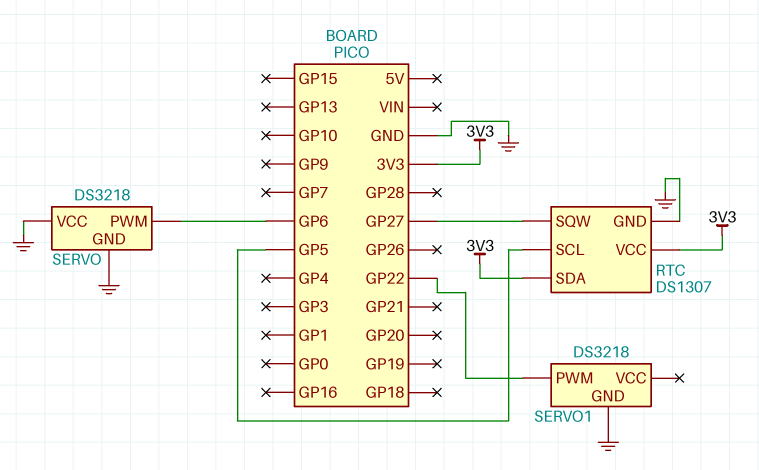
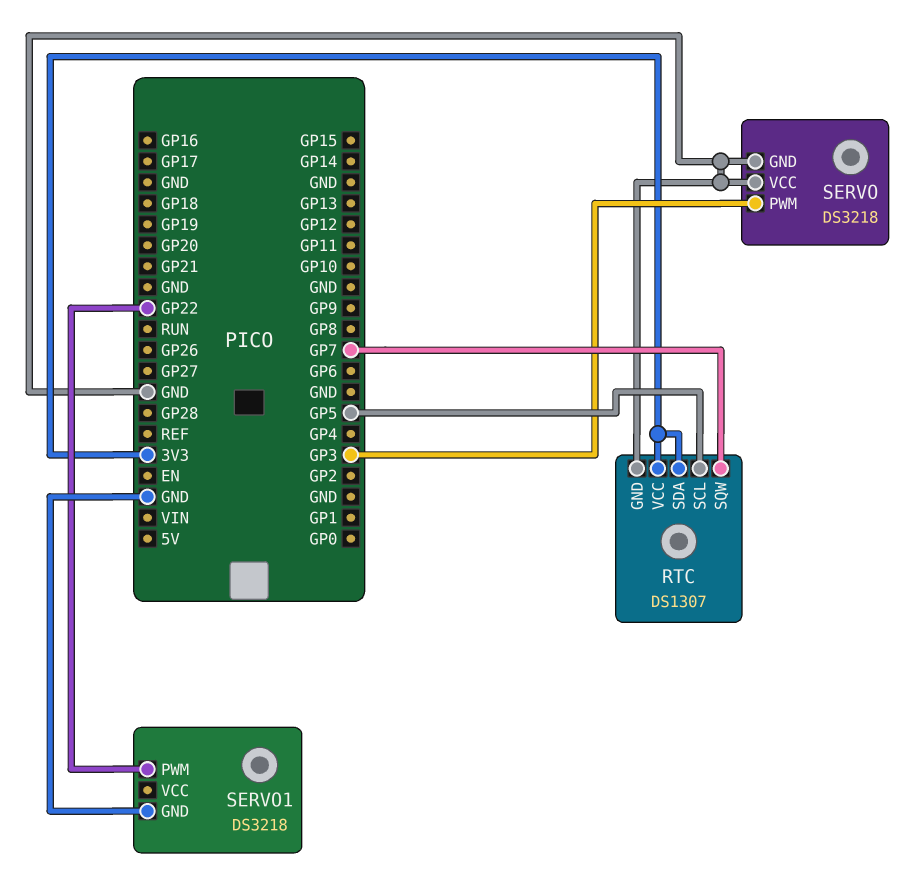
RTC pin SQW: GP27 -> GP7
SERVO pin PWM: GP6 -> GP3

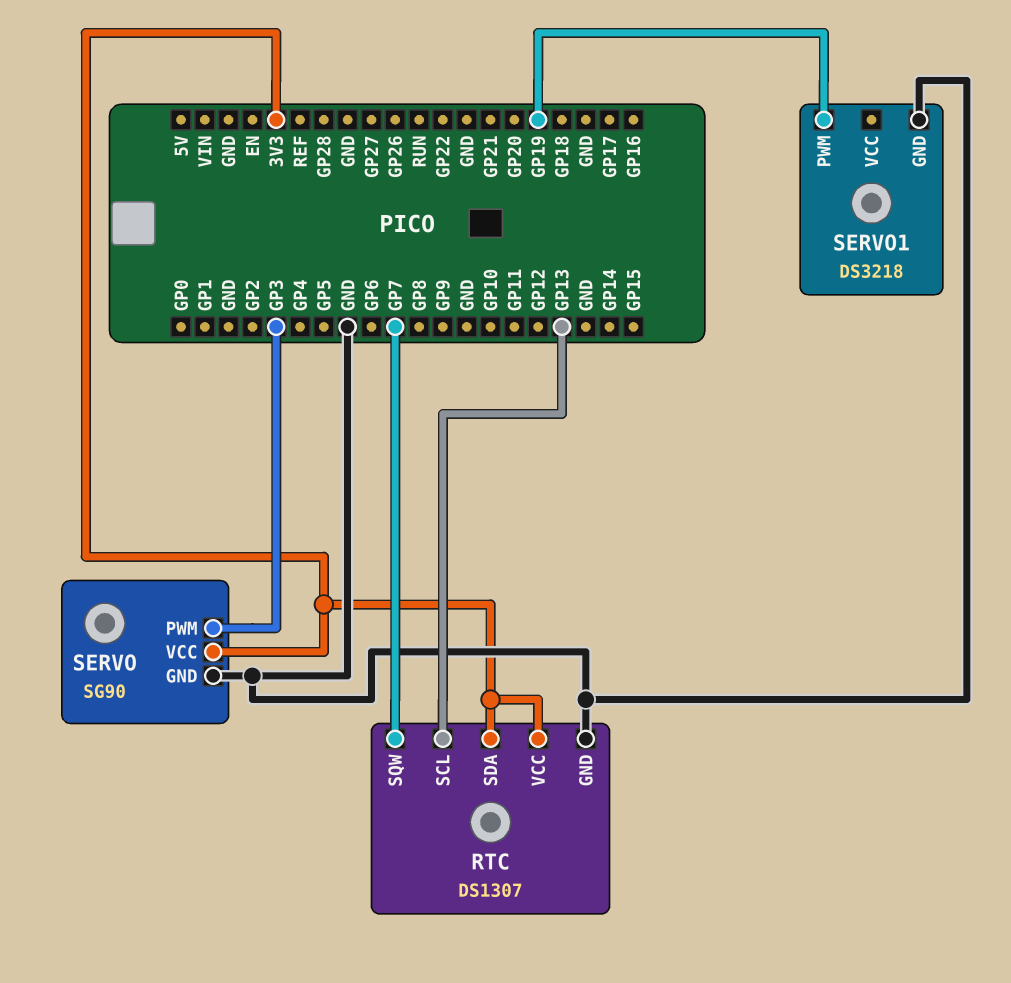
RTC pin SCL: GP5 -> GP13
SERVO: DS3218 -> SG90
SERVO pin VCC: GND -> 3V3
SERVO1 pin PWM: GP22 -> GP19

